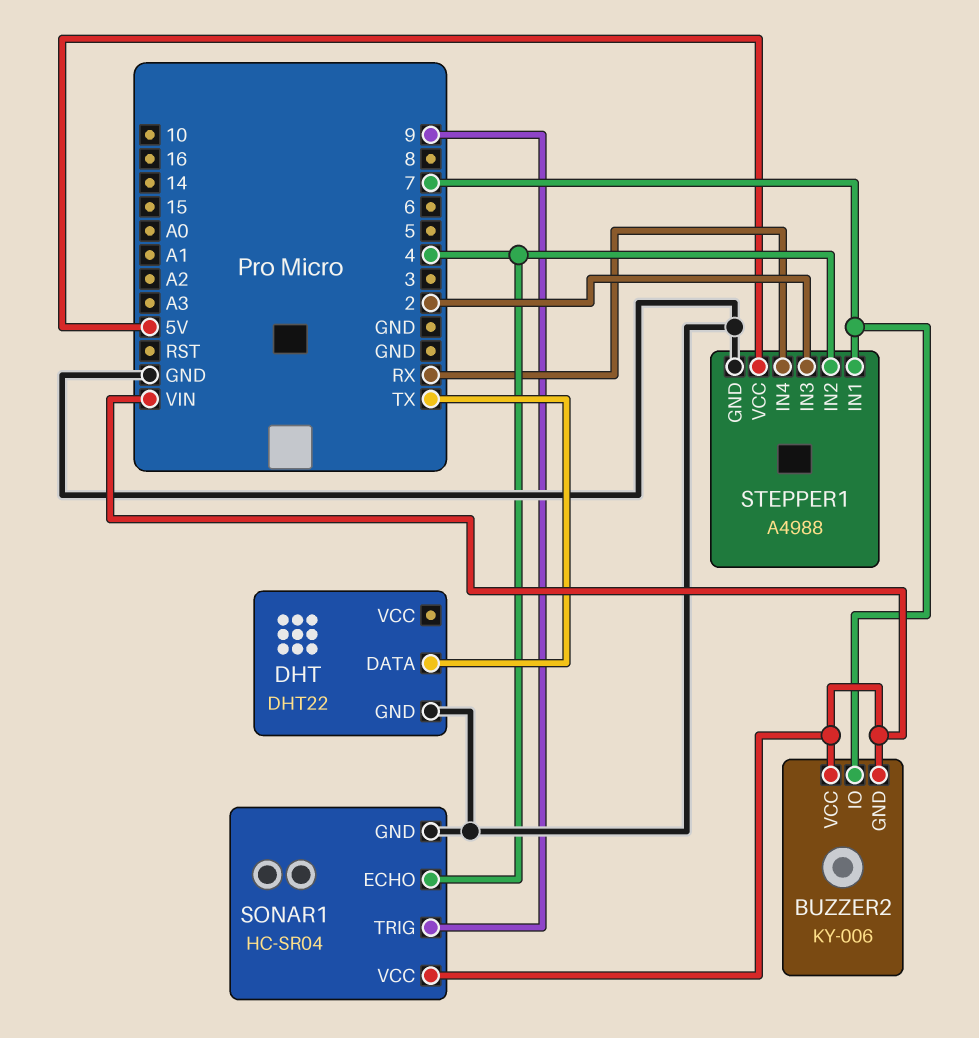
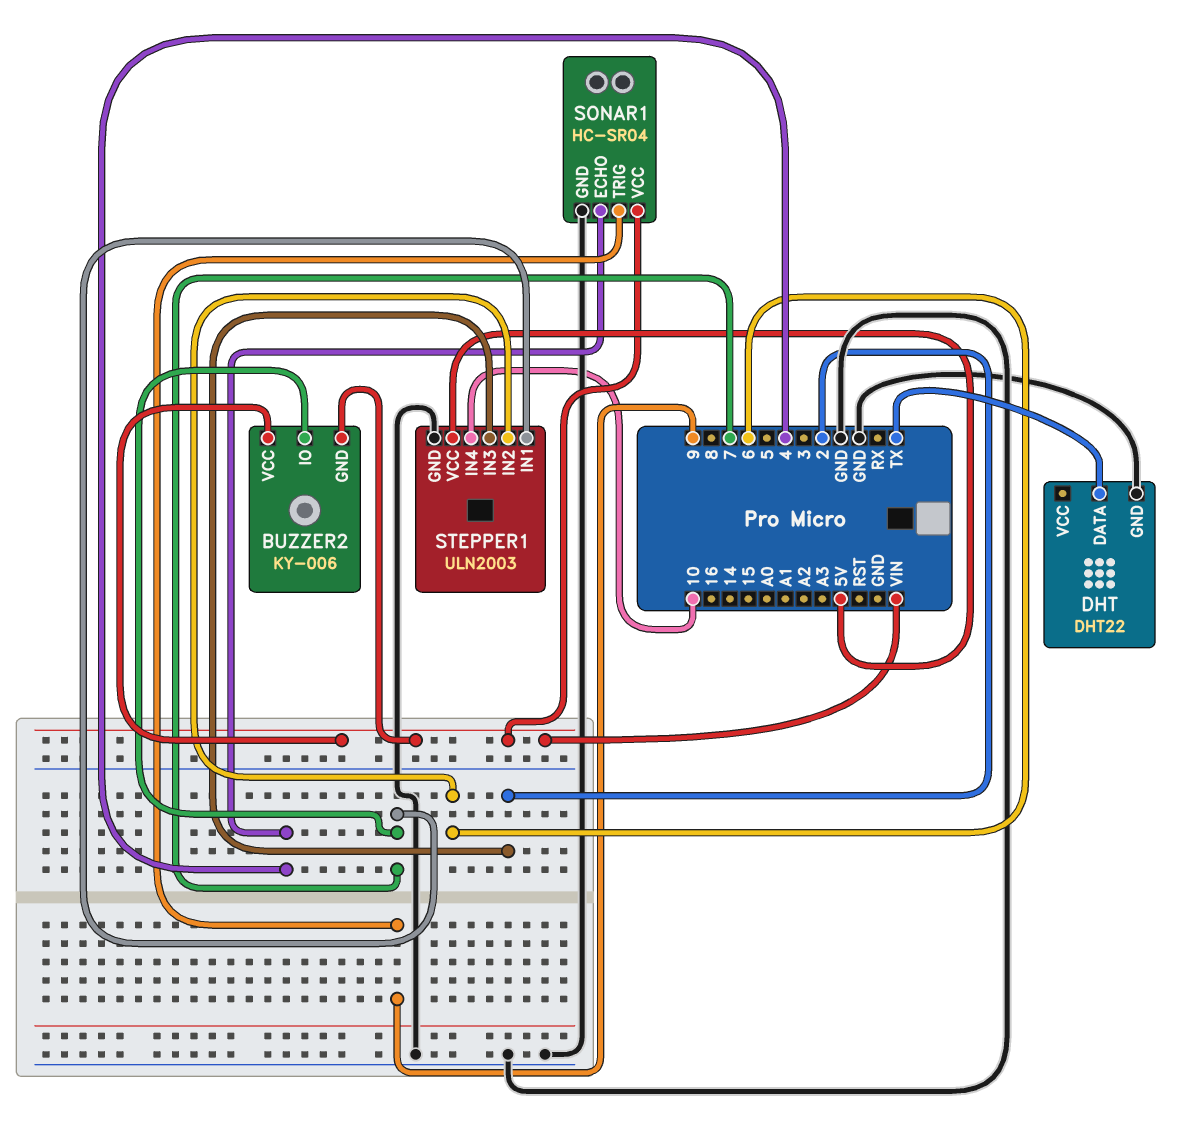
STEPPER1: A4988 -> ULN2003
STEPPER1 pin IN2: 4 -> 6
STEPPER1 pin IN4: RX -> 10

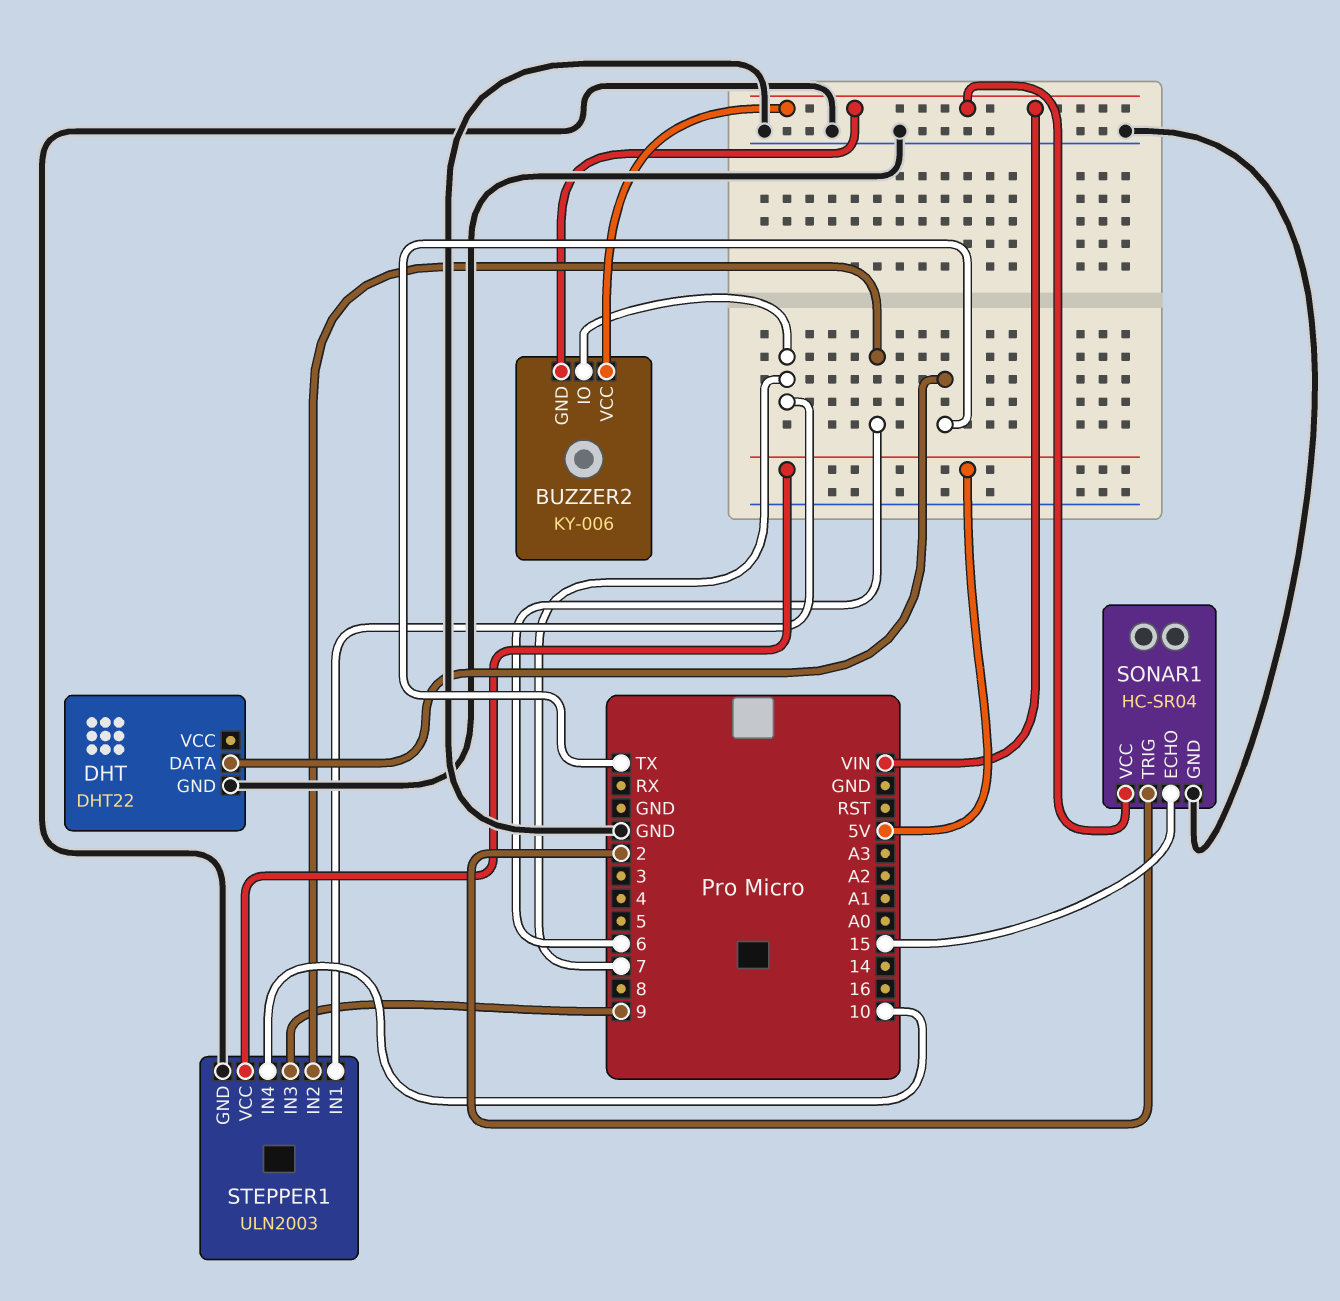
SONAR1 pin ECHO: 4 -> 15
SONAR1 pin TRIG: 9 -> 2
STEPPER1 pin IN3: 2 -> 9

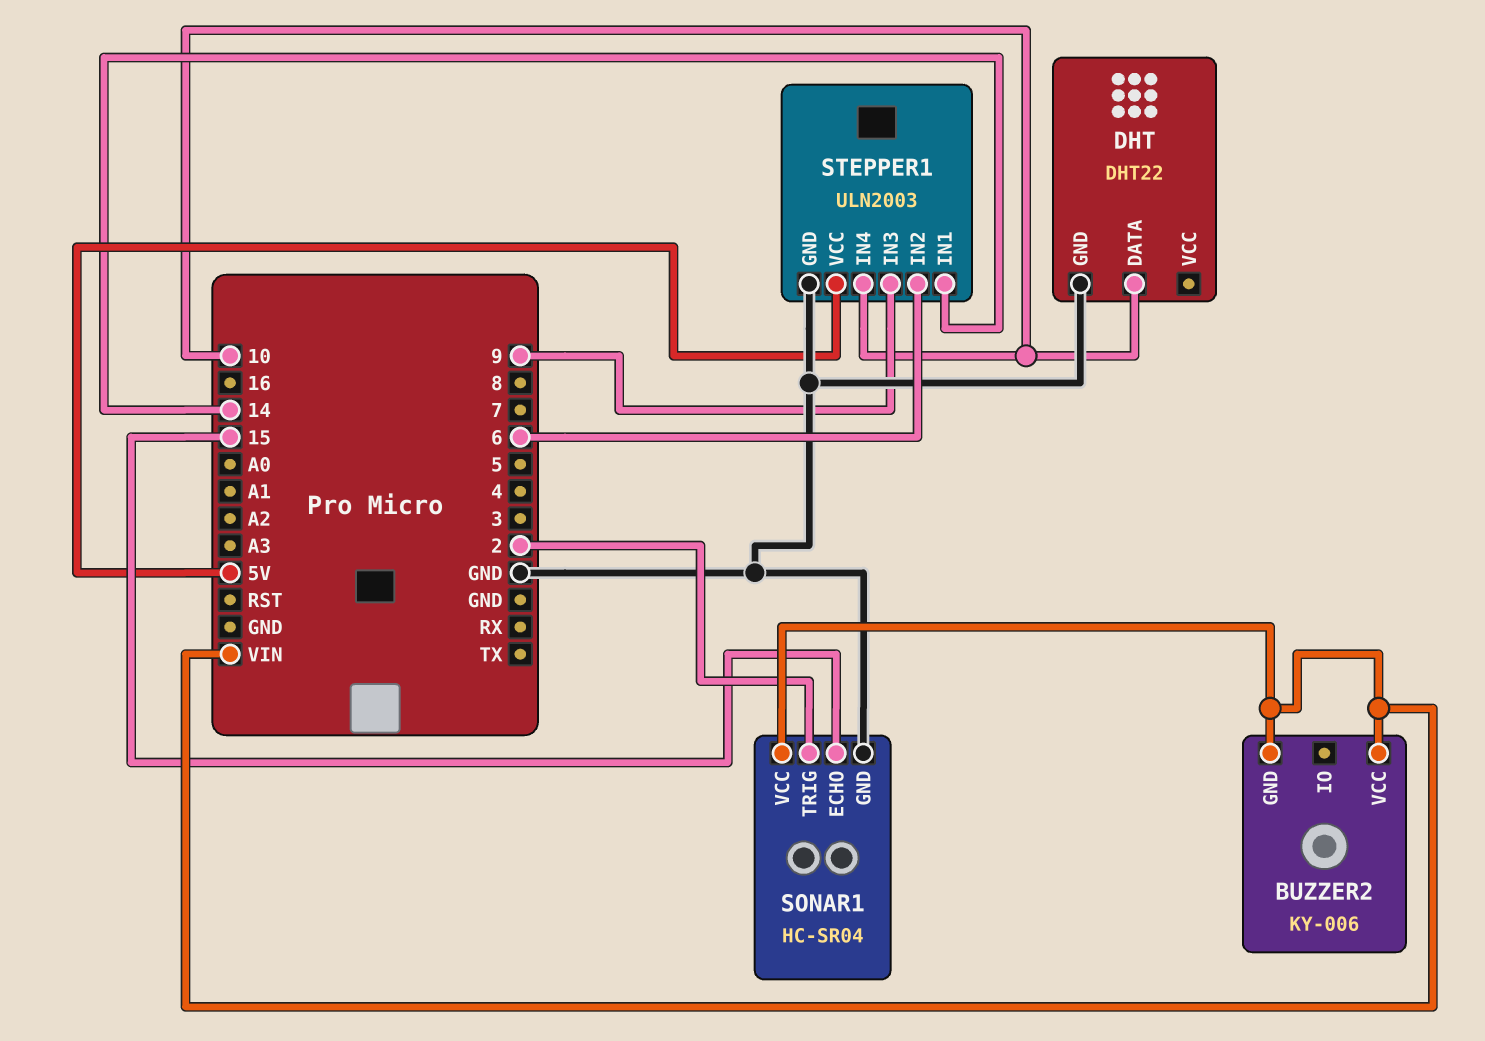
BUZZER2 pin IO: 7 -> none
DHT pin DATA: TX -> 10
STEPPER1 pin IN1: 7 -> 14

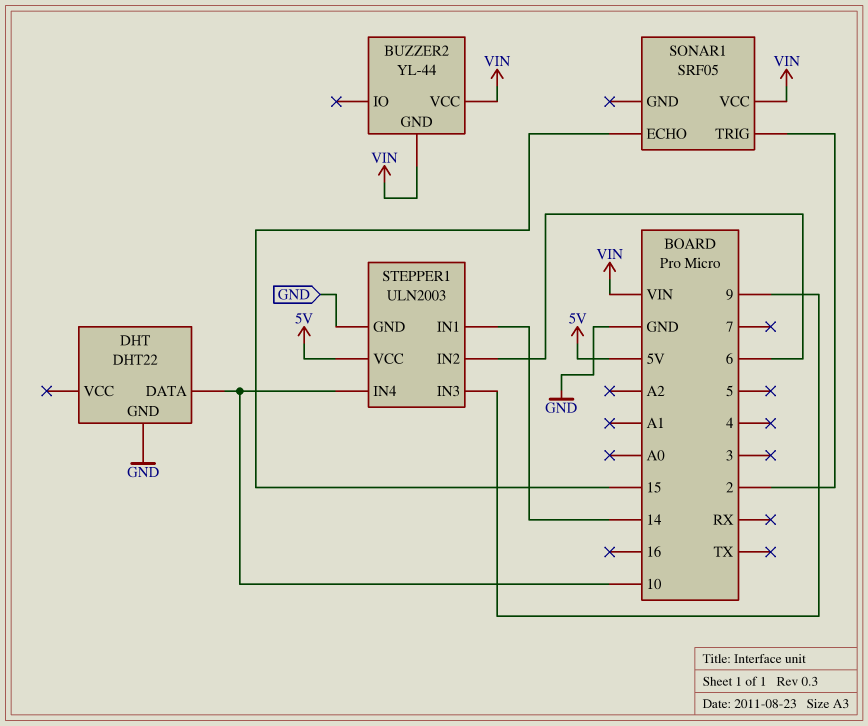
BUZZER2: KY-006 -> YL-44
SONAR1: HC-SR04 -> SRF05
SONAR1 pin GND: GND -> none

